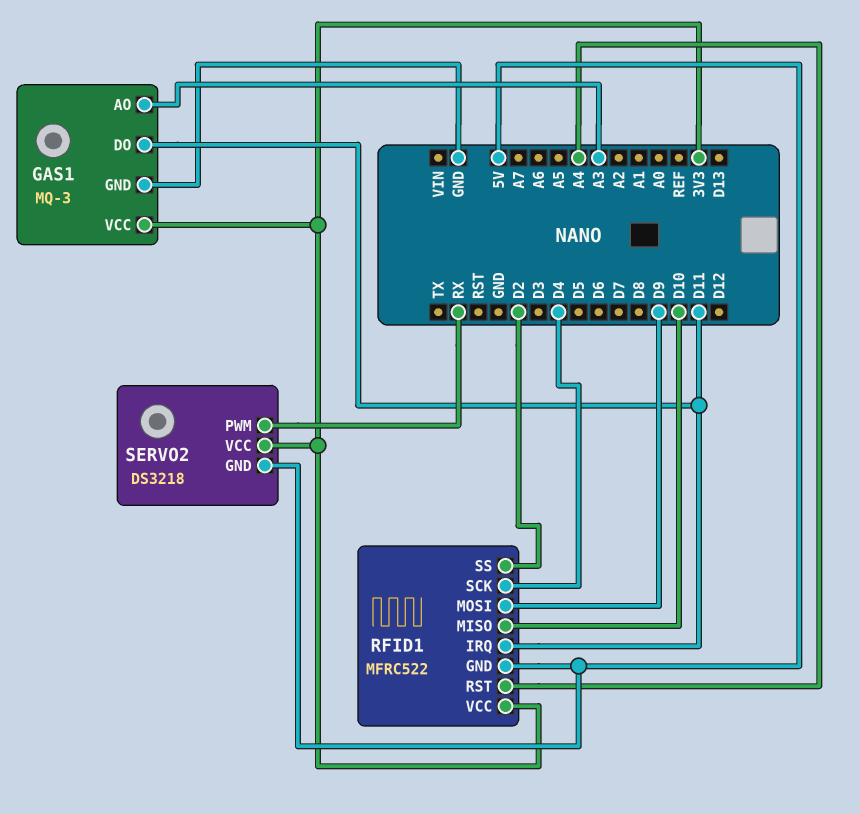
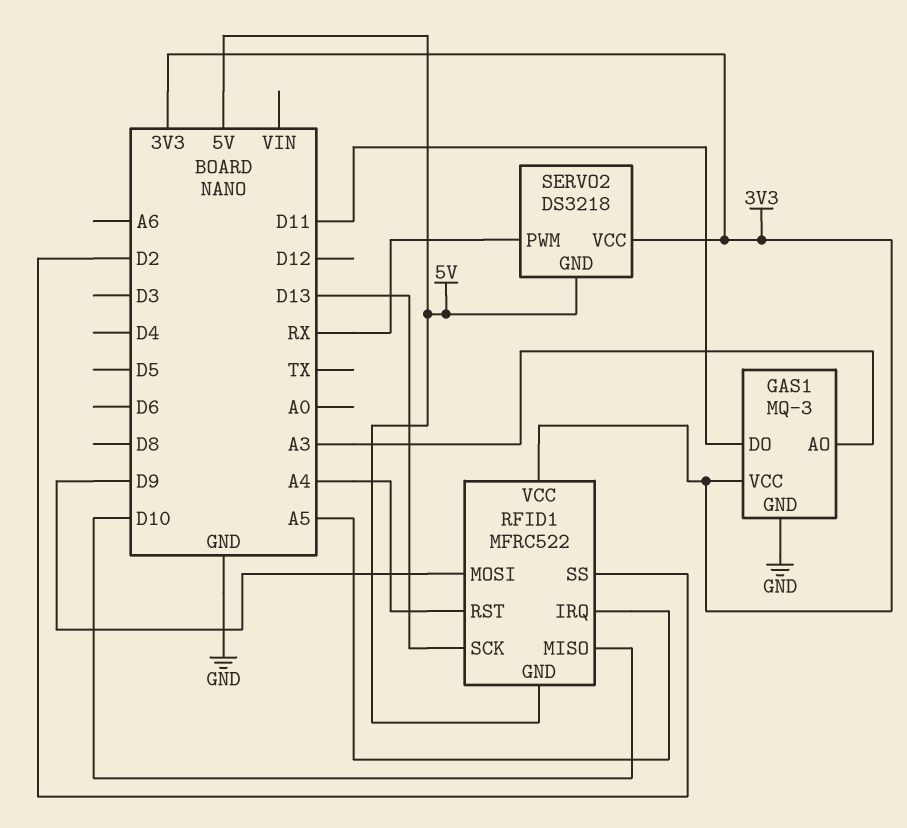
RFID1 pin IRQ: D11 -> A5
RFID1 pin SCK: D4 -> D13

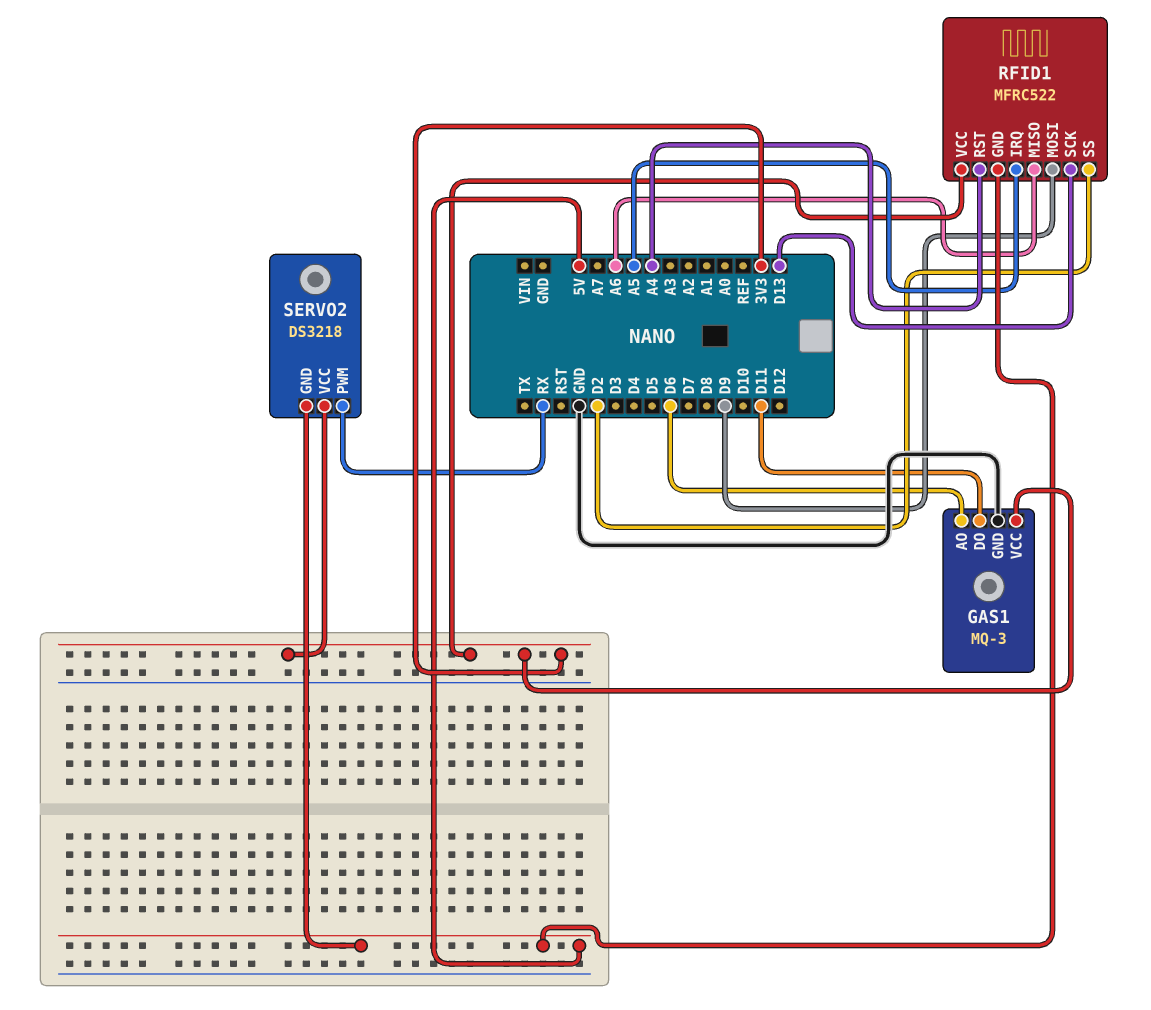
GAS1 pin AO: A3 -> D6
RFID1 pin MISO: D10 -> A6

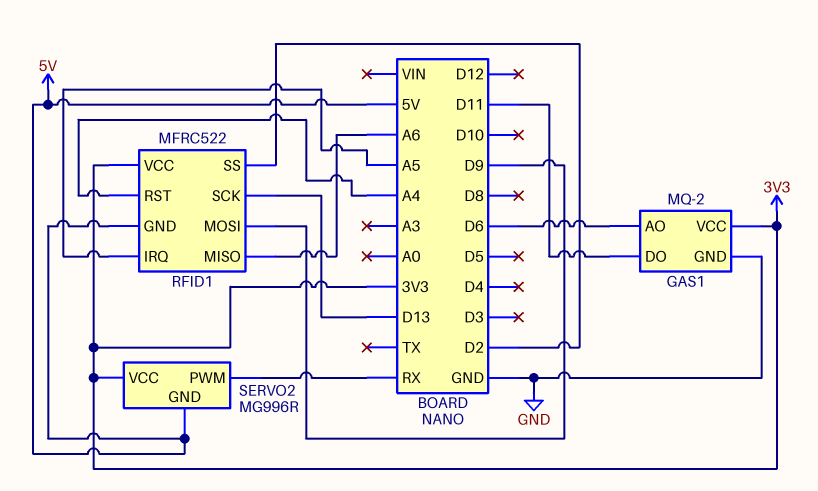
GAS1: MQ-3 -> MQ-2
SERVO2: DS3218 -> MG996R

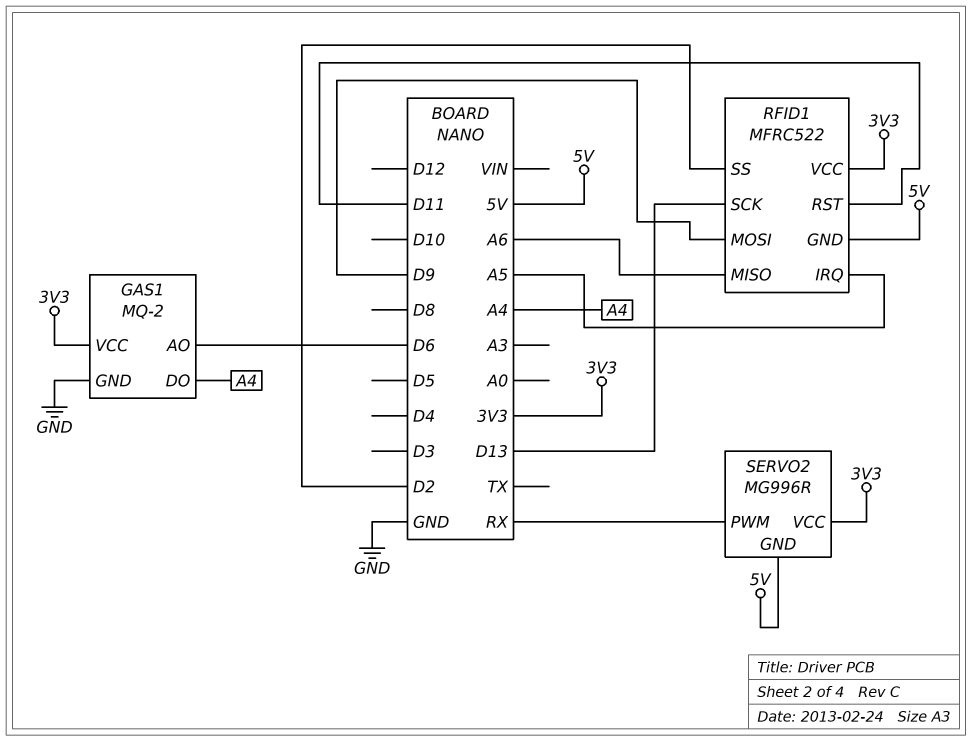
GAS1 pin DO: D11 -> A4
RFID1 pin RST: A4 -> D11

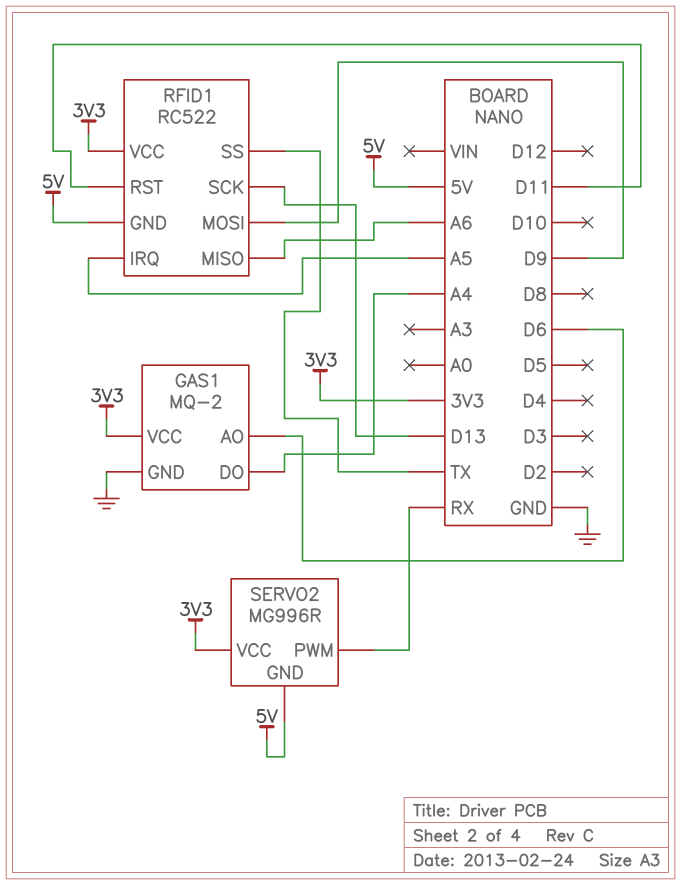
RFID1: MFRC522 -> RC522
RFID1 pin SS: D2 -> TX

